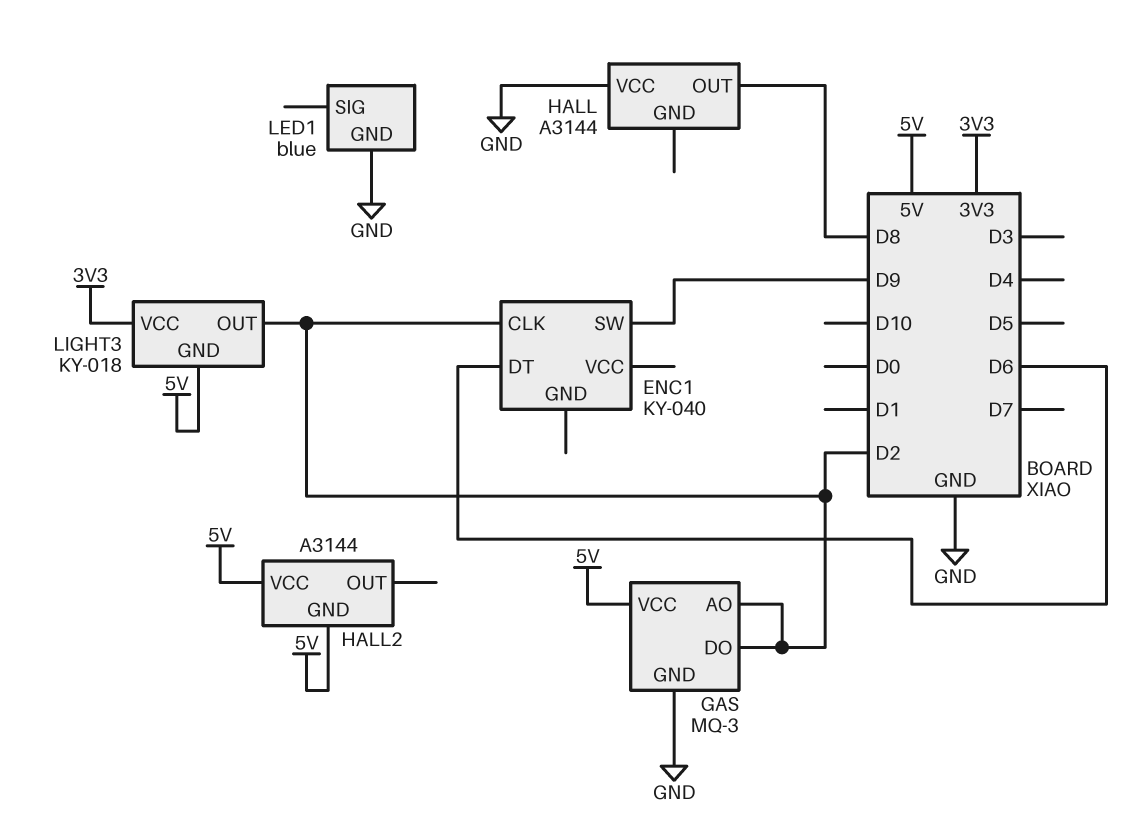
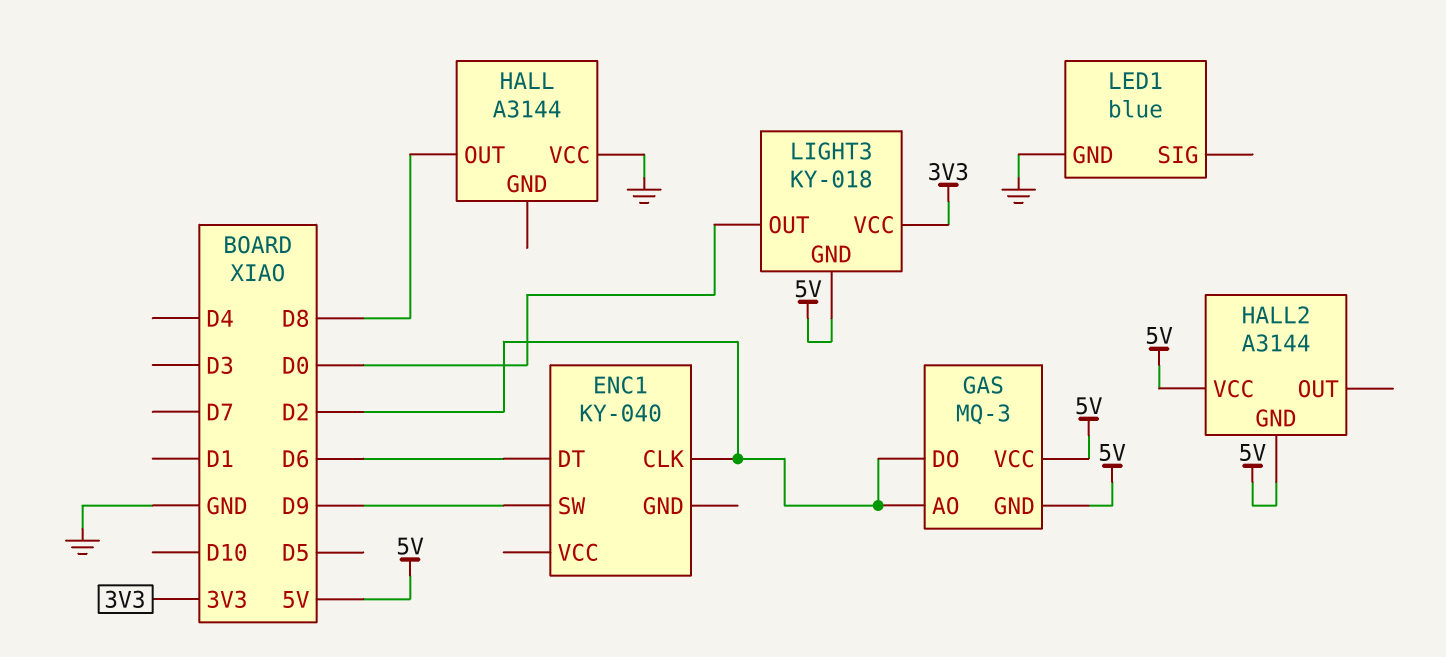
GAS pin GND: GND -> 5V
LIGHT3 pin OUT: D2 -> D0

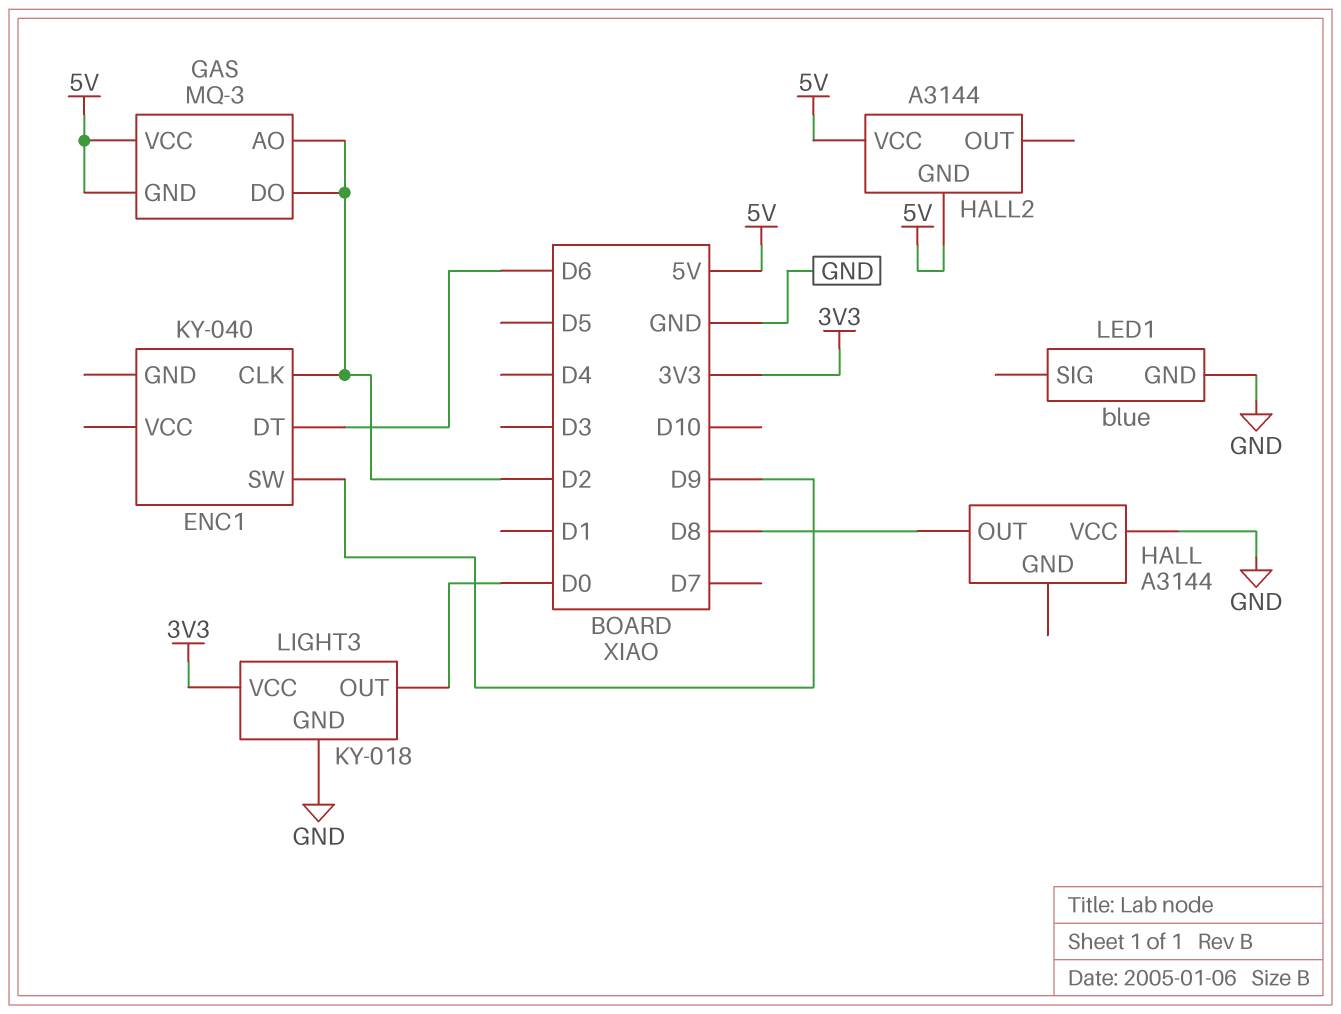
LIGHT3 pin GND: 5V -> GND

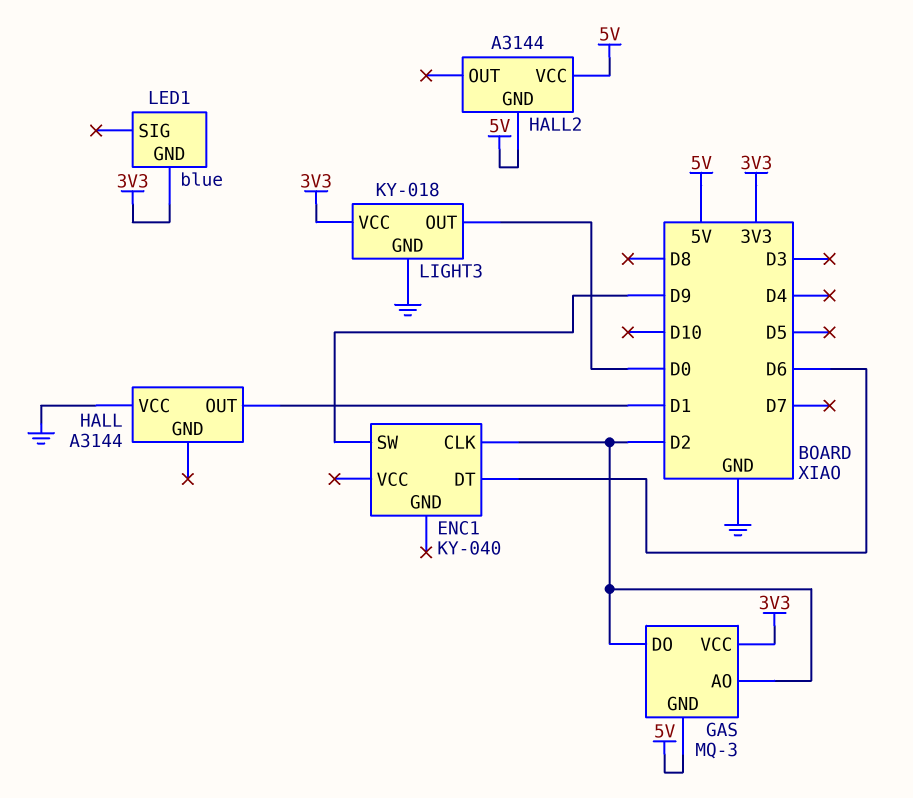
GAS pin VCC: 5V -> 3V3
HALL pin OUT: D8 -> D1
LED1 pin GND: GND -> 3V3

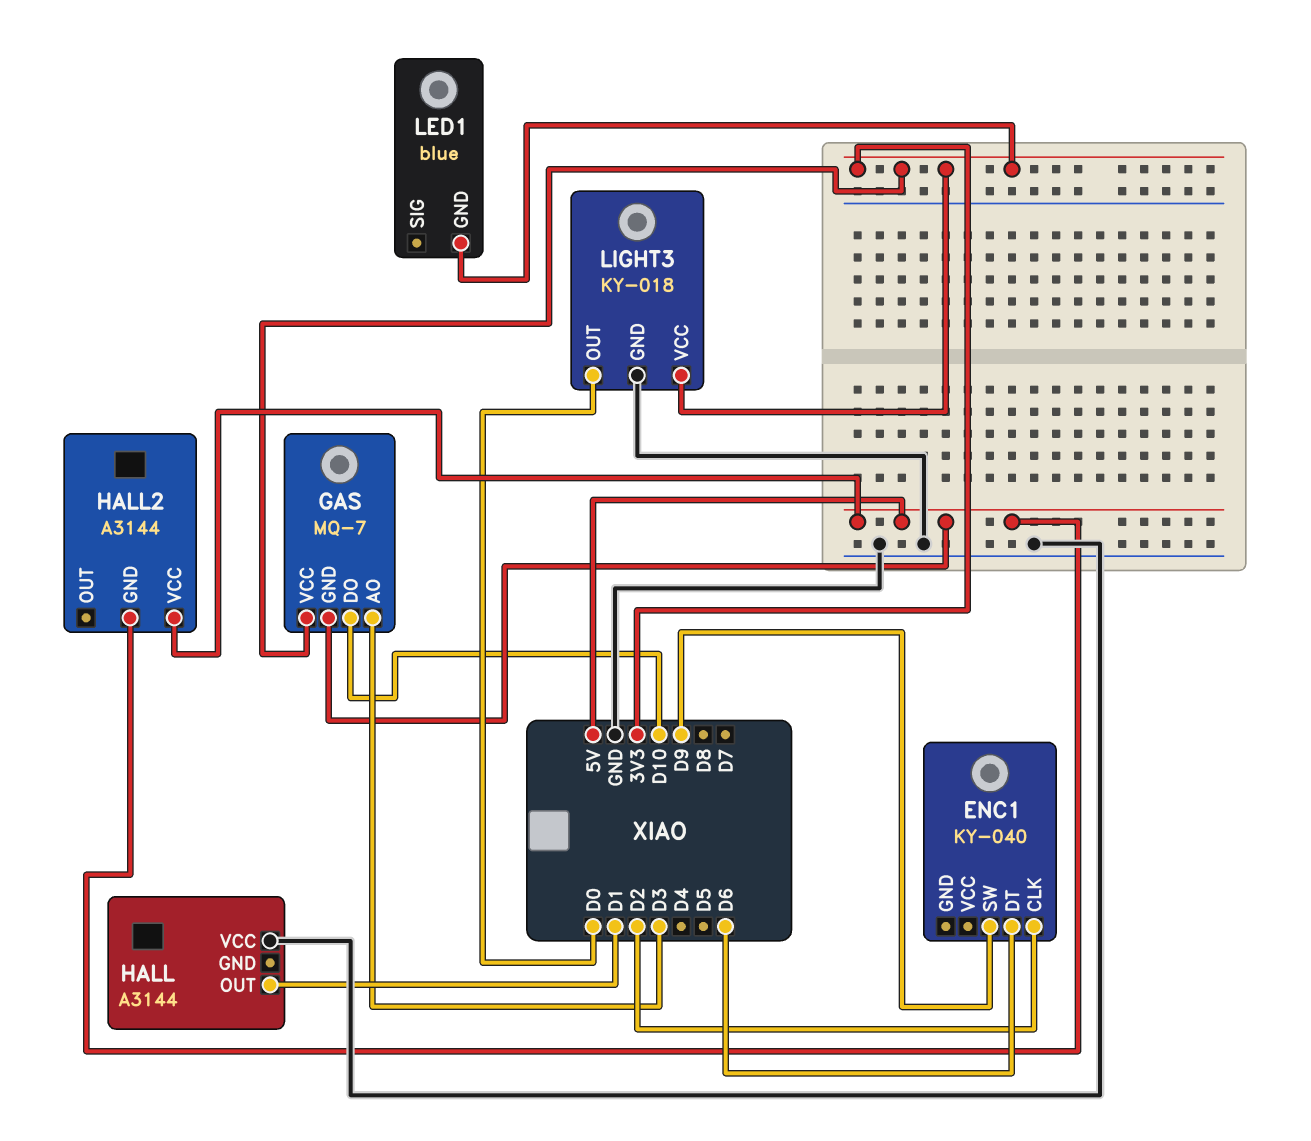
GAS: MQ-3 -> MQ-7
GAS pin AO: D2 -> D3
GAS pin DO: D2 -> D10

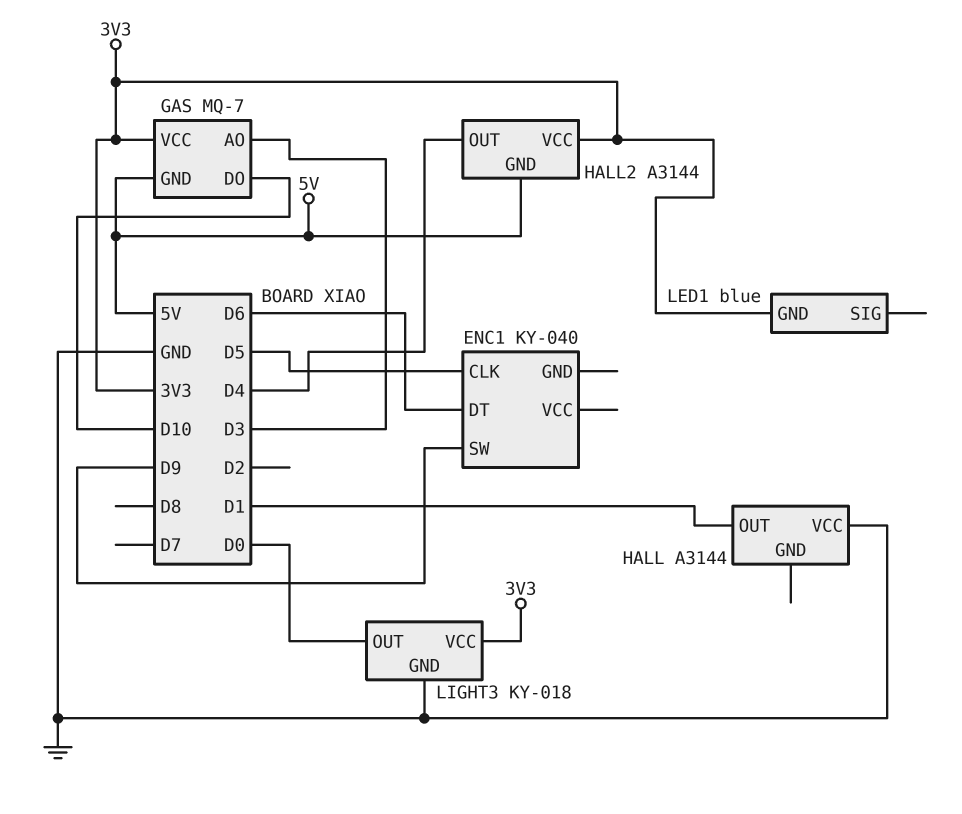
ENC1 pin CLK: D2 -> D5
HALL2 pin OUT: none -> D4
HALL2 pin VCC: 5V -> 3V3

